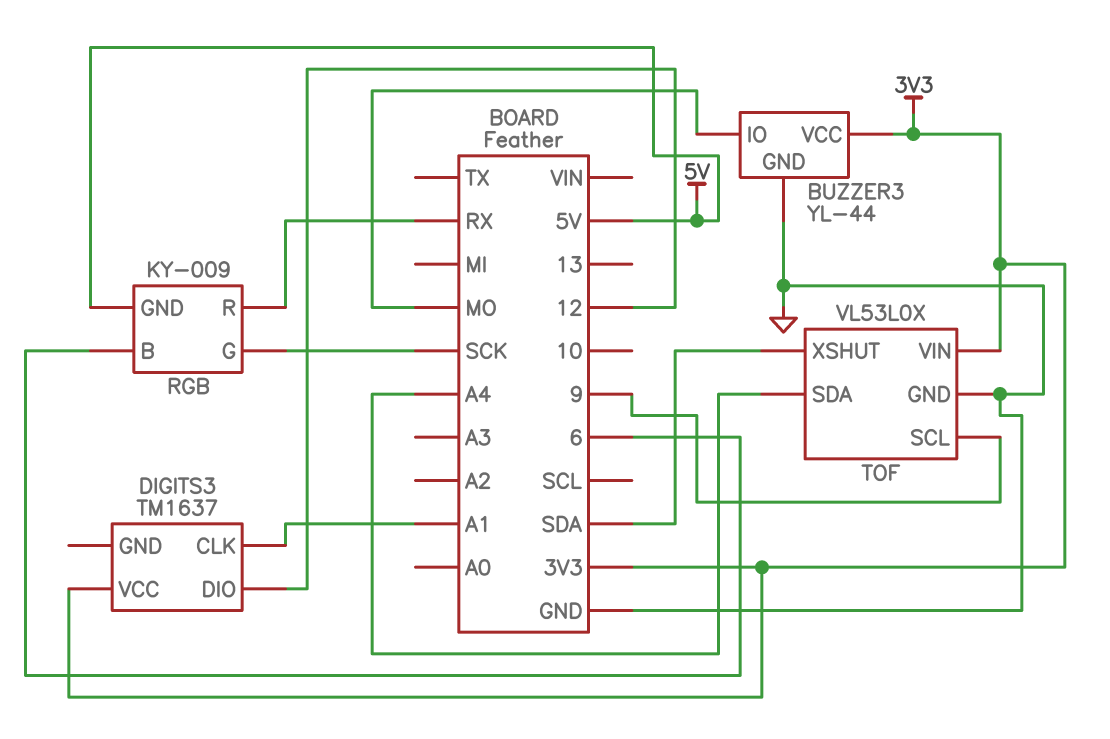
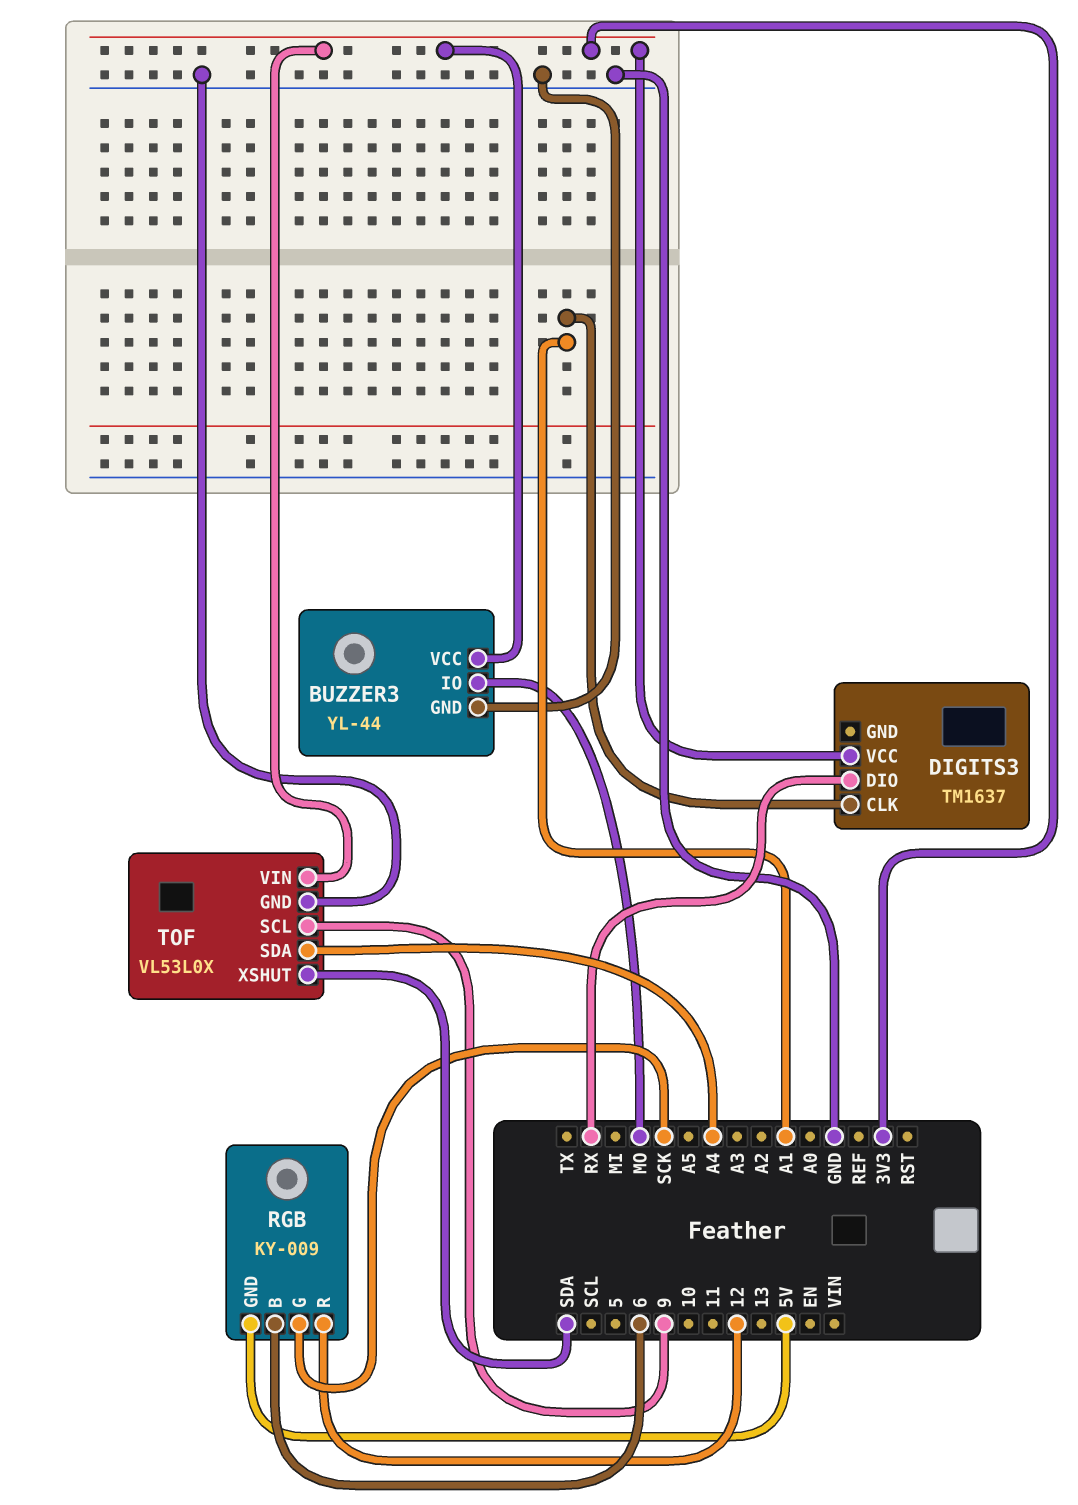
DIGITS3 pin DIO: 12 -> RX
RGB pin R: RX -> 12

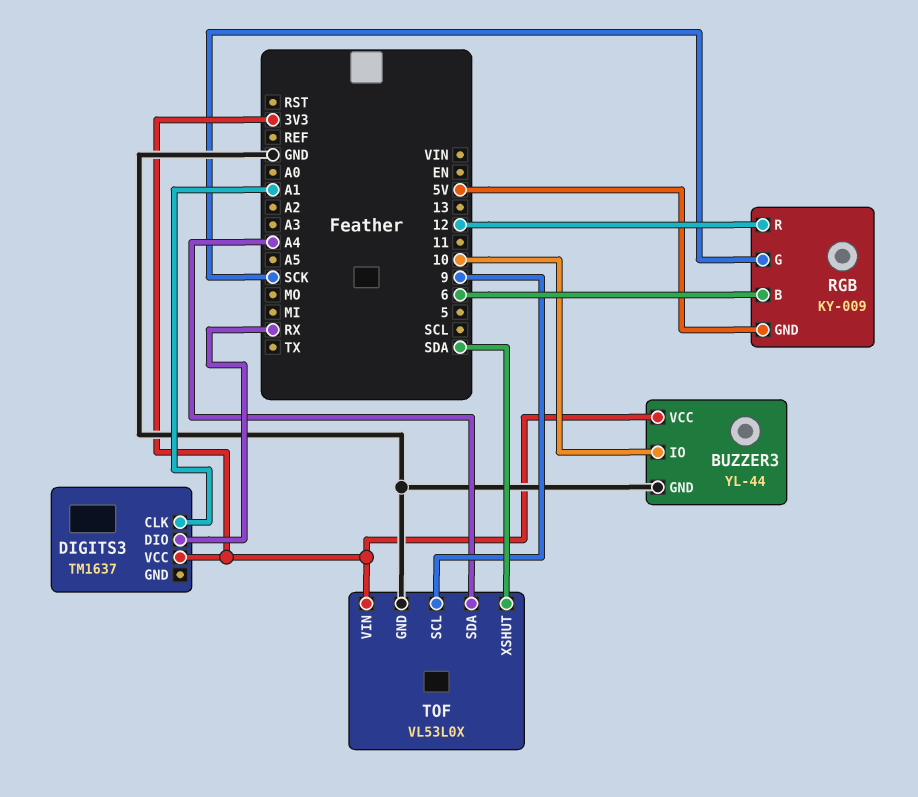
BUZZER3 pin IO: MO -> 10

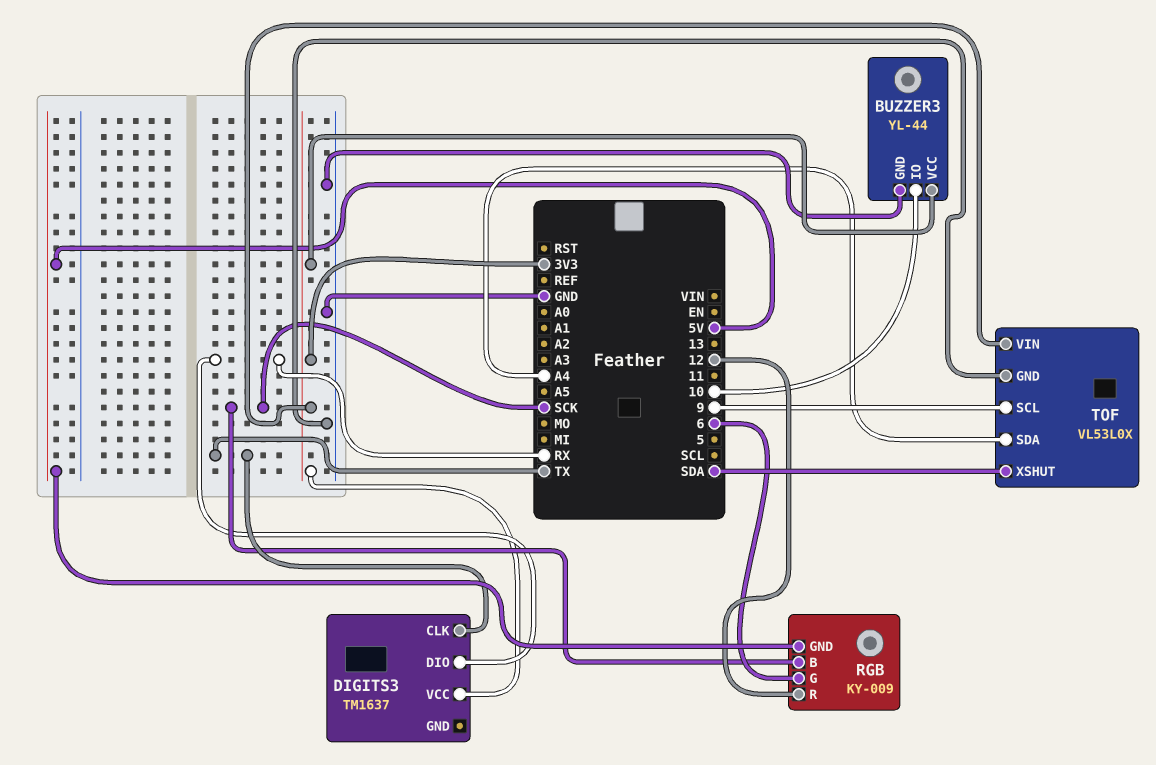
DIGITS3 pin CLK: A1 -> TX
RGB pin B: 6 -> SCK
RGB pin G: SCK -> 6

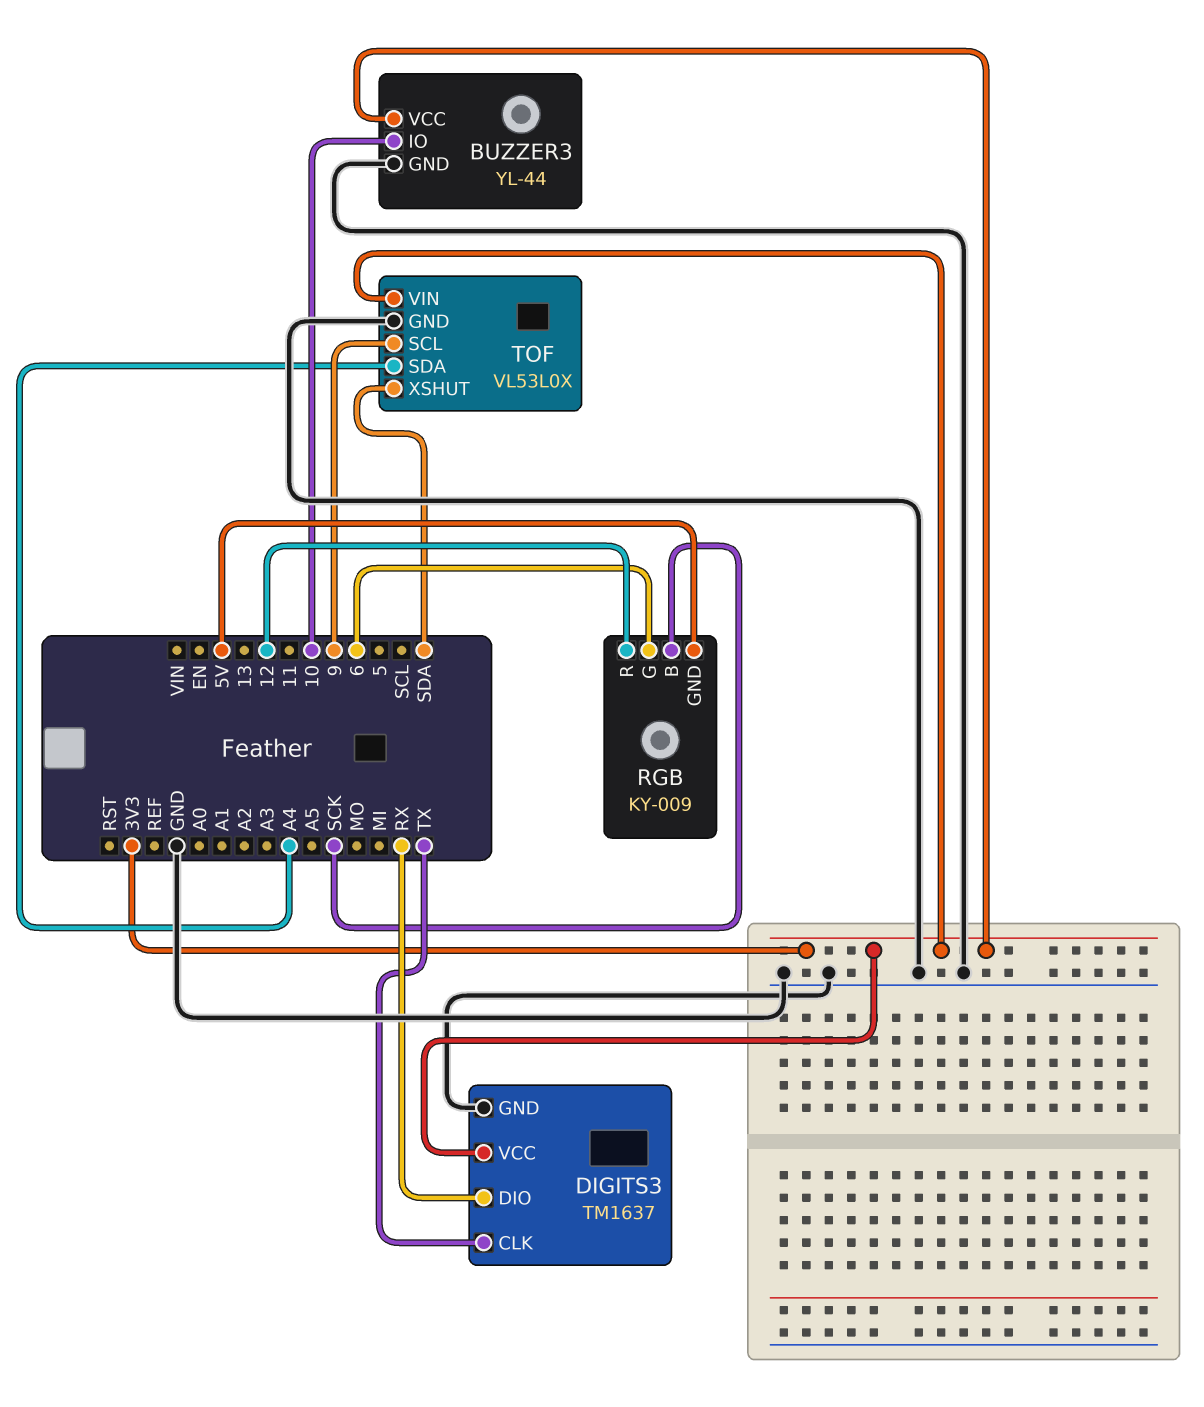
DIGITS3 pin GND: none -> GND

